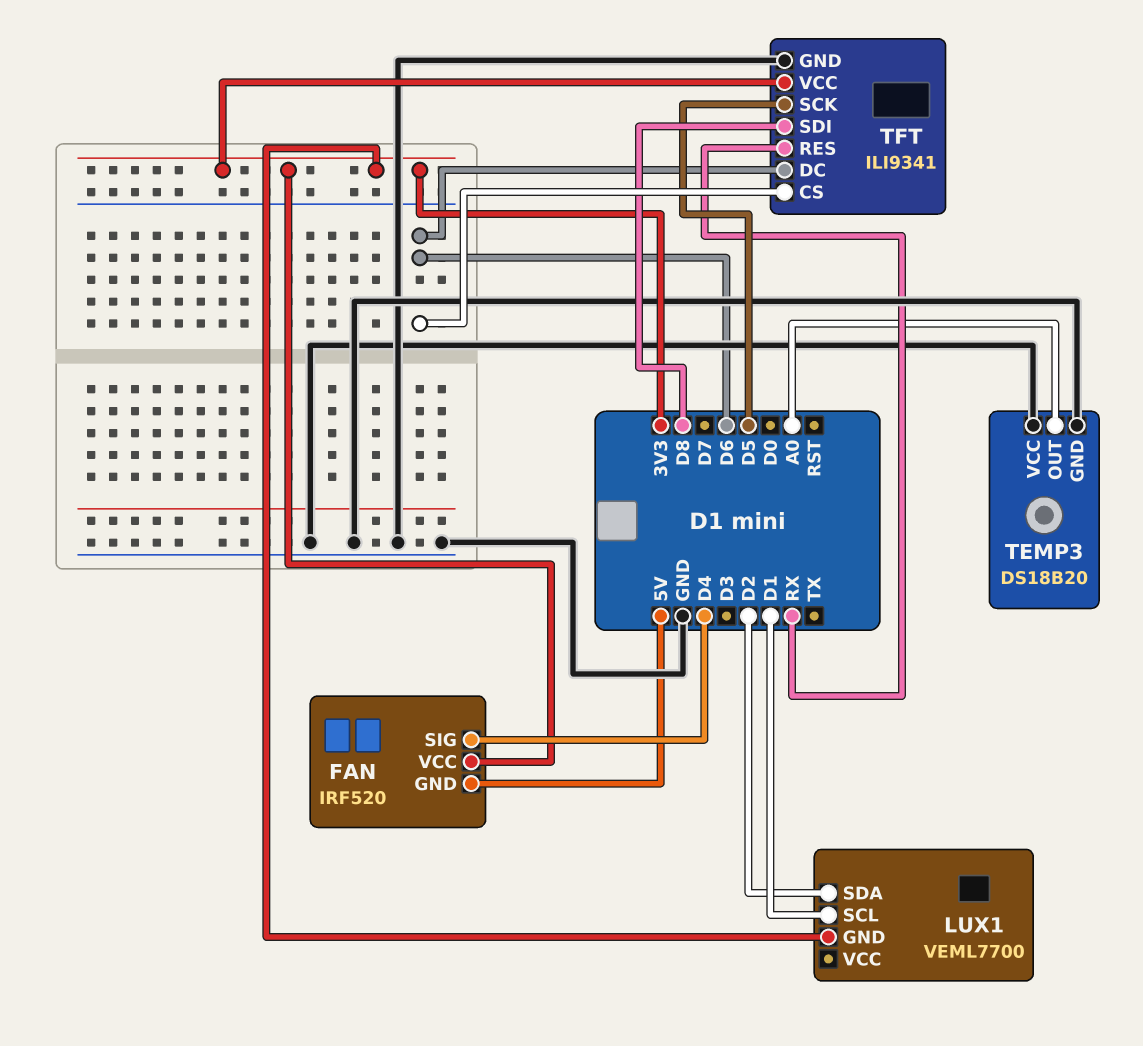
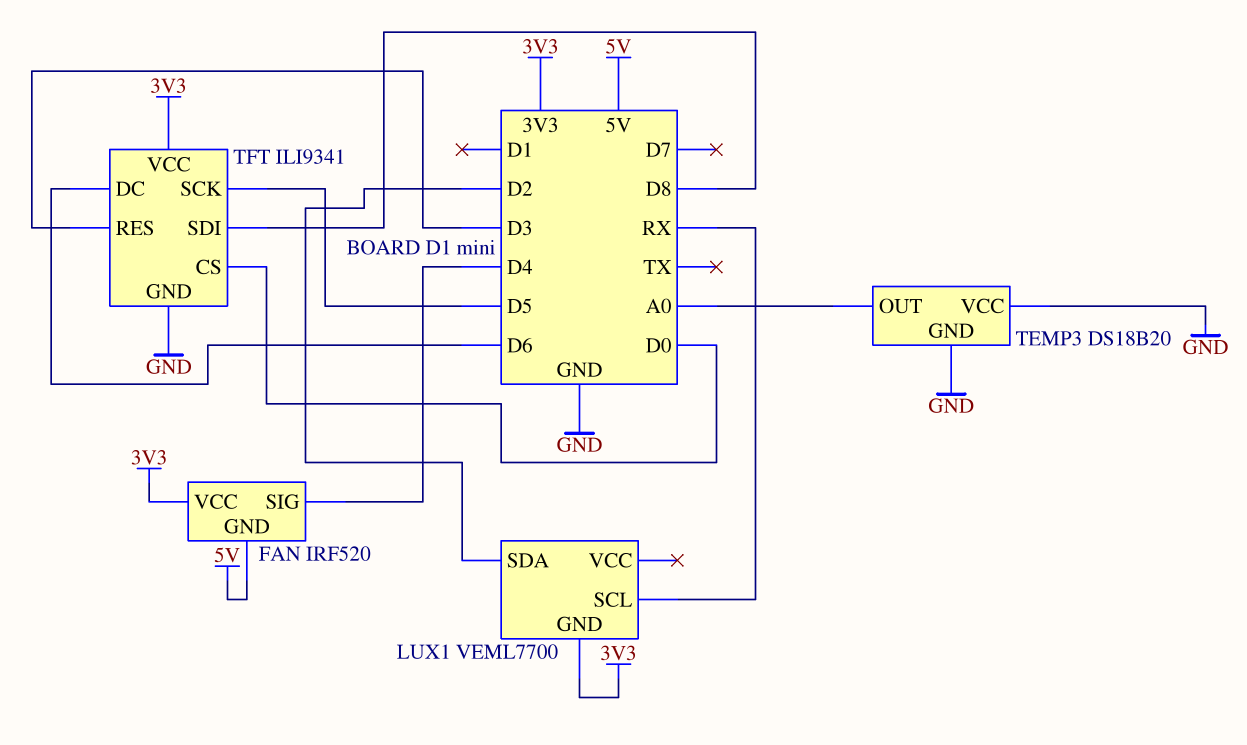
LUX1 pin SCL: D1 -> RX
TFT pin CS: D6 -> D0
TFT pin RES: RX -> D3

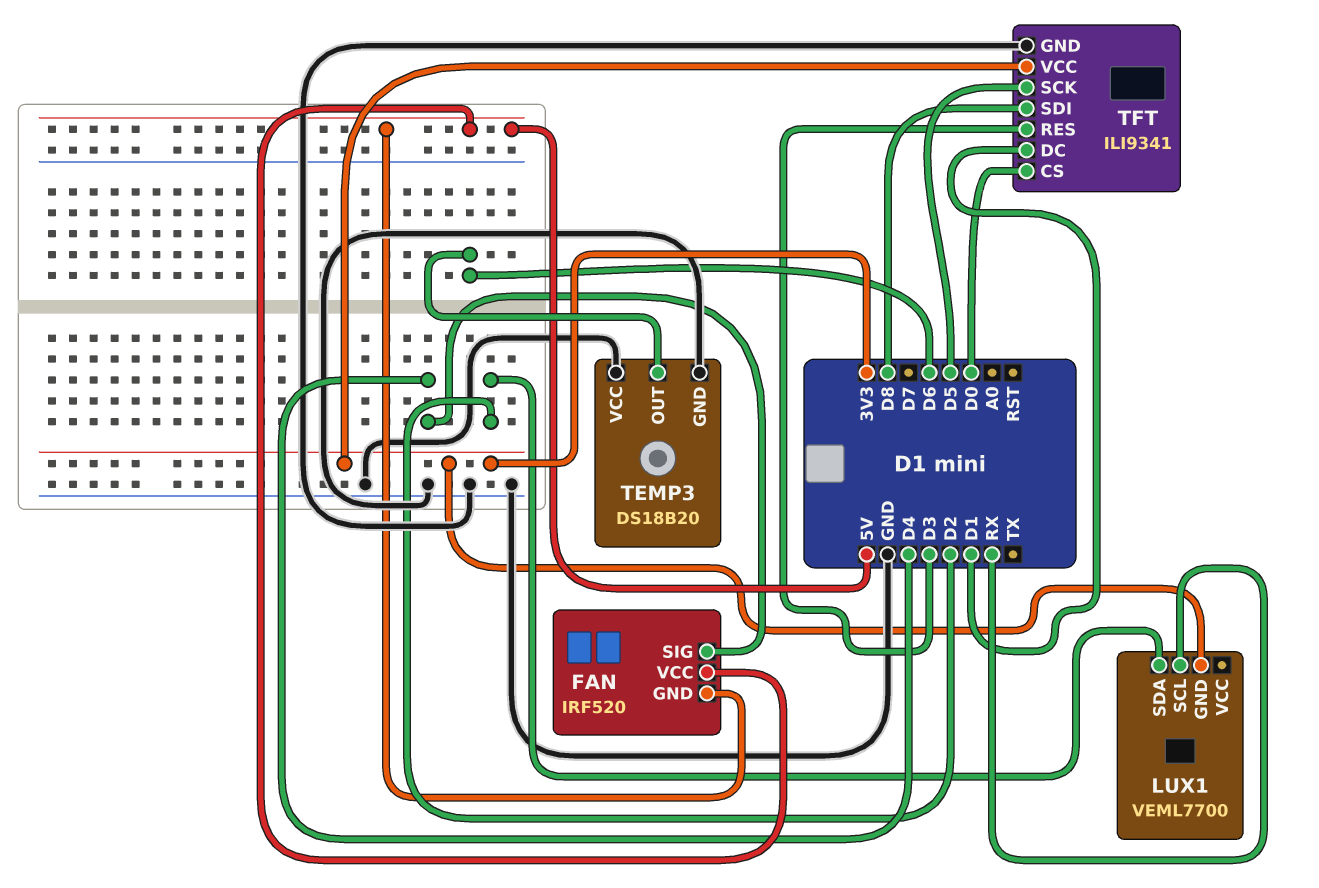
FAN pin VCC: 3V3 -> 5V
TEMP3 pin OUT: A0 -> D6
TFT pin DC: D6 -> D1

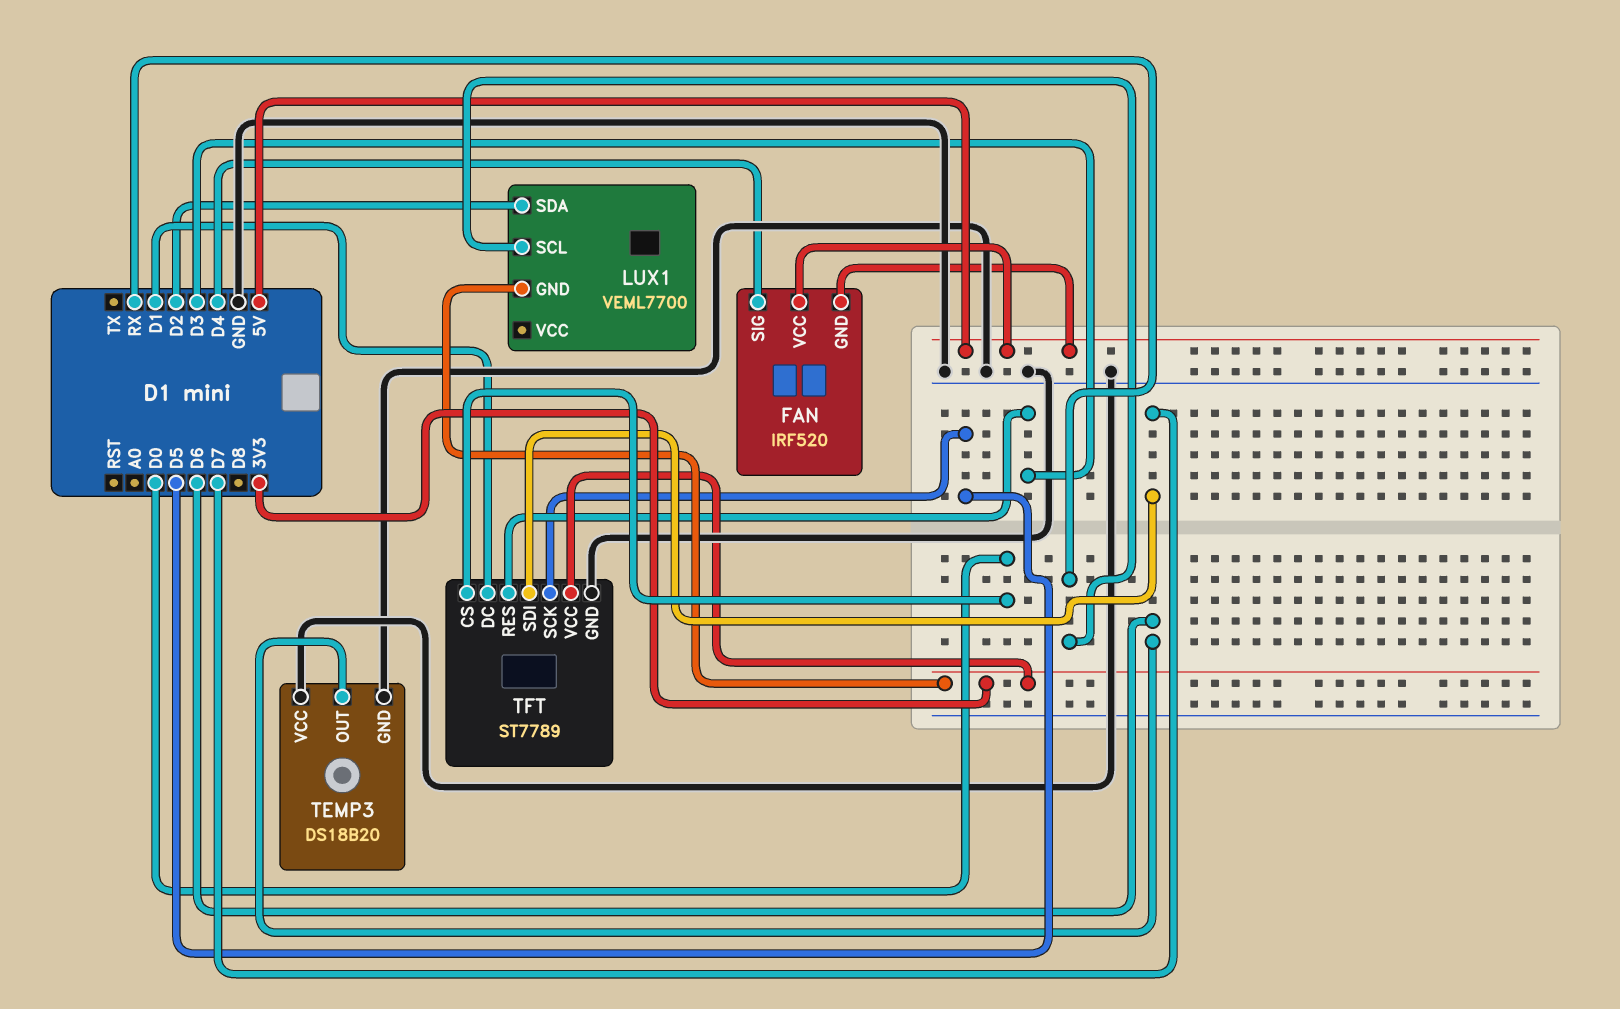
TFT: ILI9341 -> ST7789
TFT pin SDI: D8 -> D7

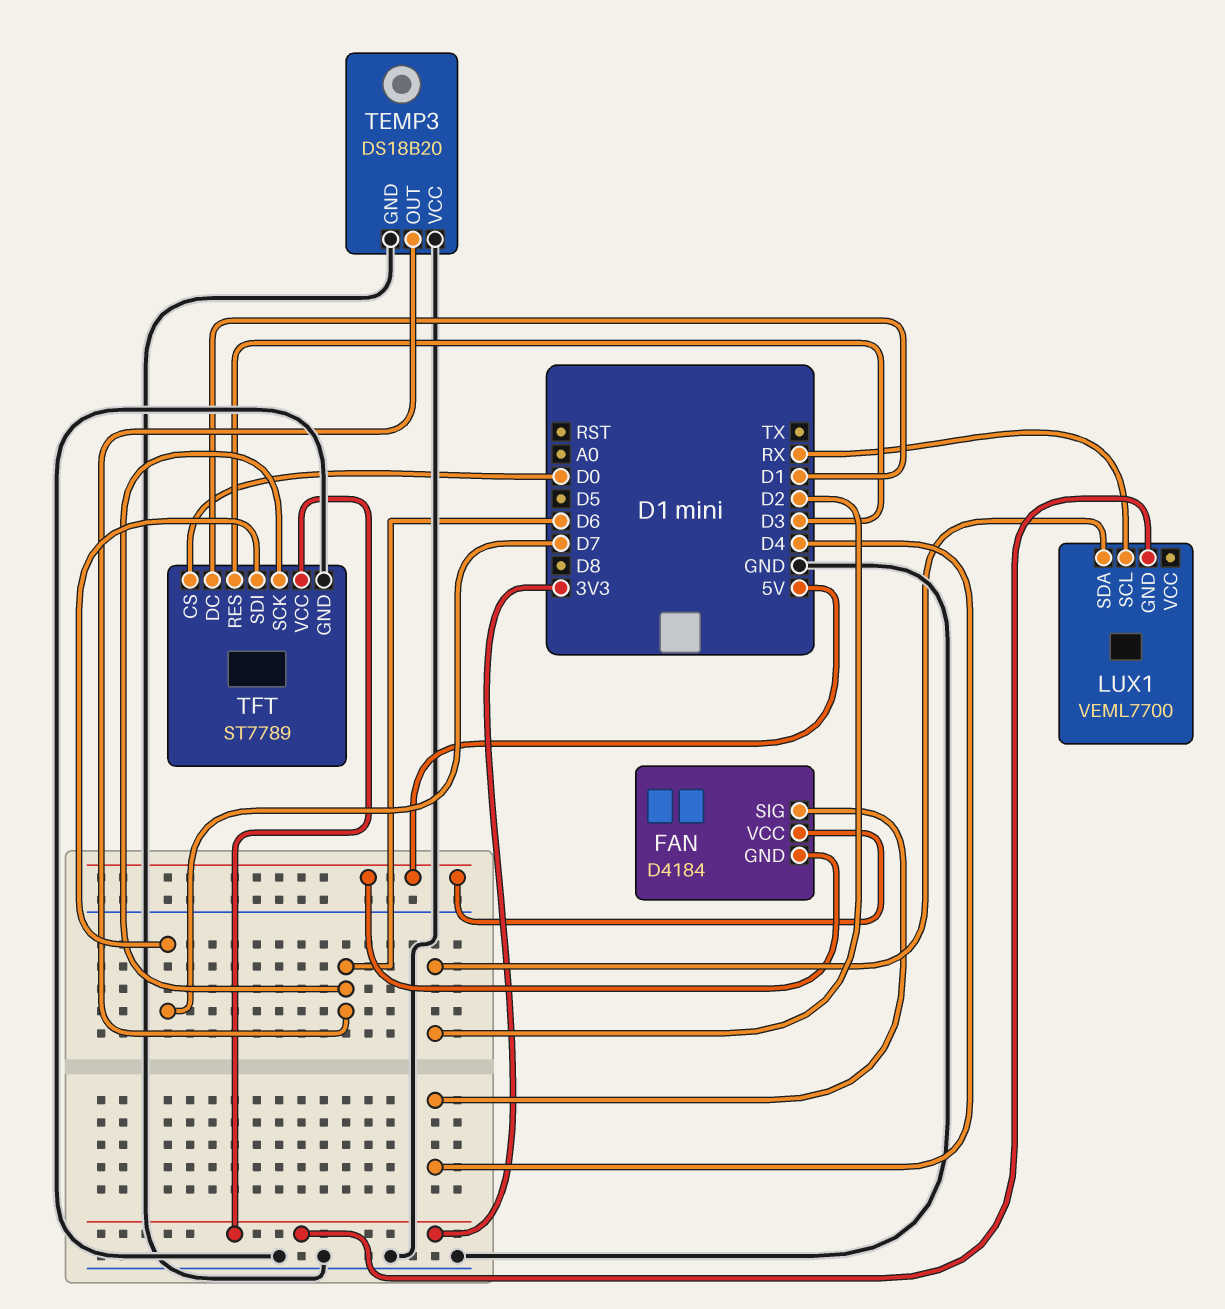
FAN: IRF520 -> D4184
TFT pin SCK: D5 -> D6

